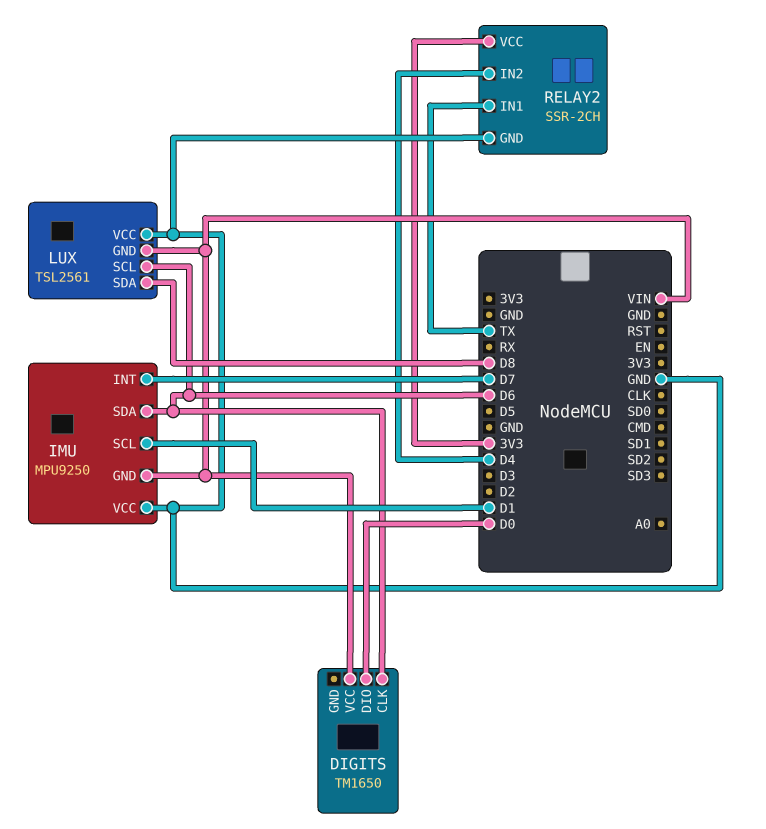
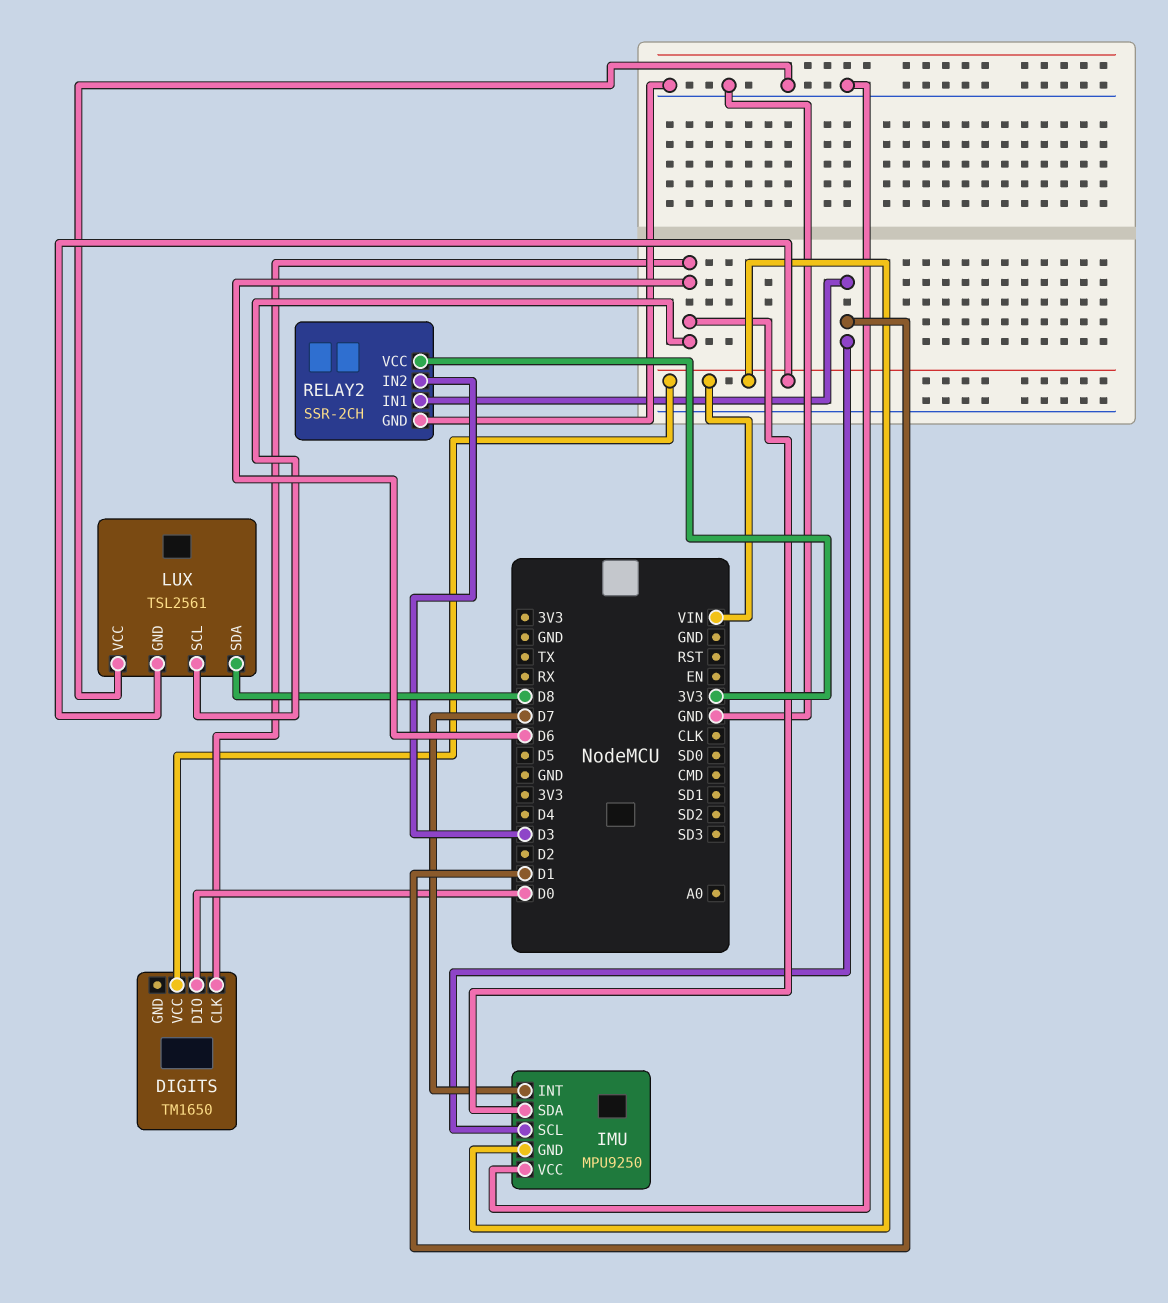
RELAY2 pin IN1: TX -> D1
RELAY2 pin IN2: D4 -> D3

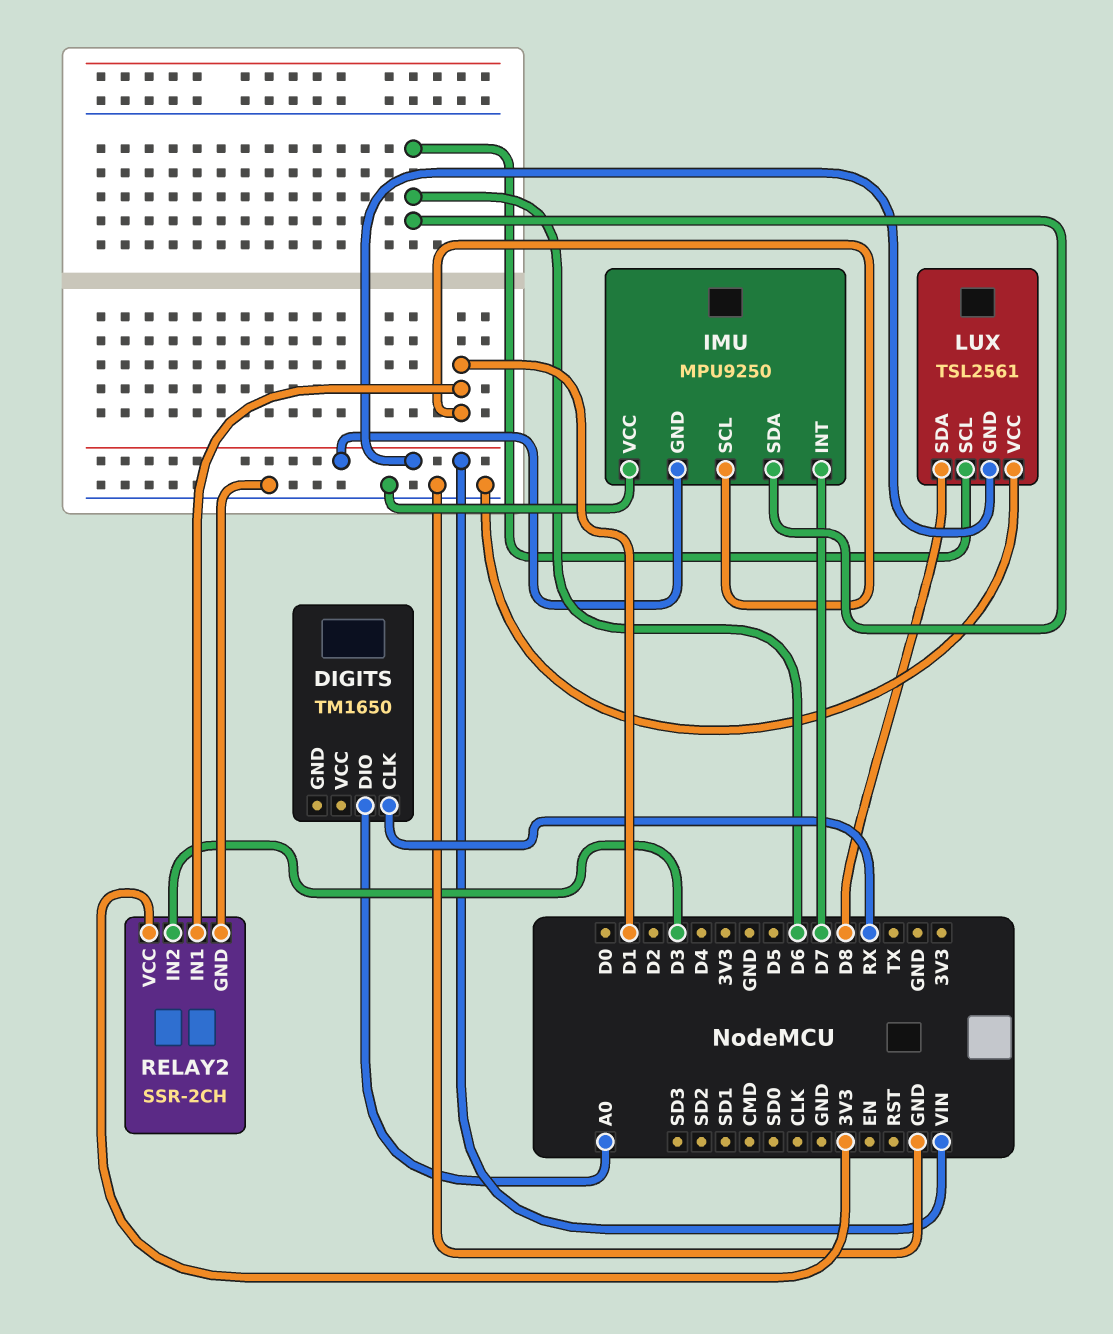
DIGITS pin CLK: D6 -> RX
DIGITS pin DIO: D0 -> A0
DIGITS pin VCC: VIN -> none

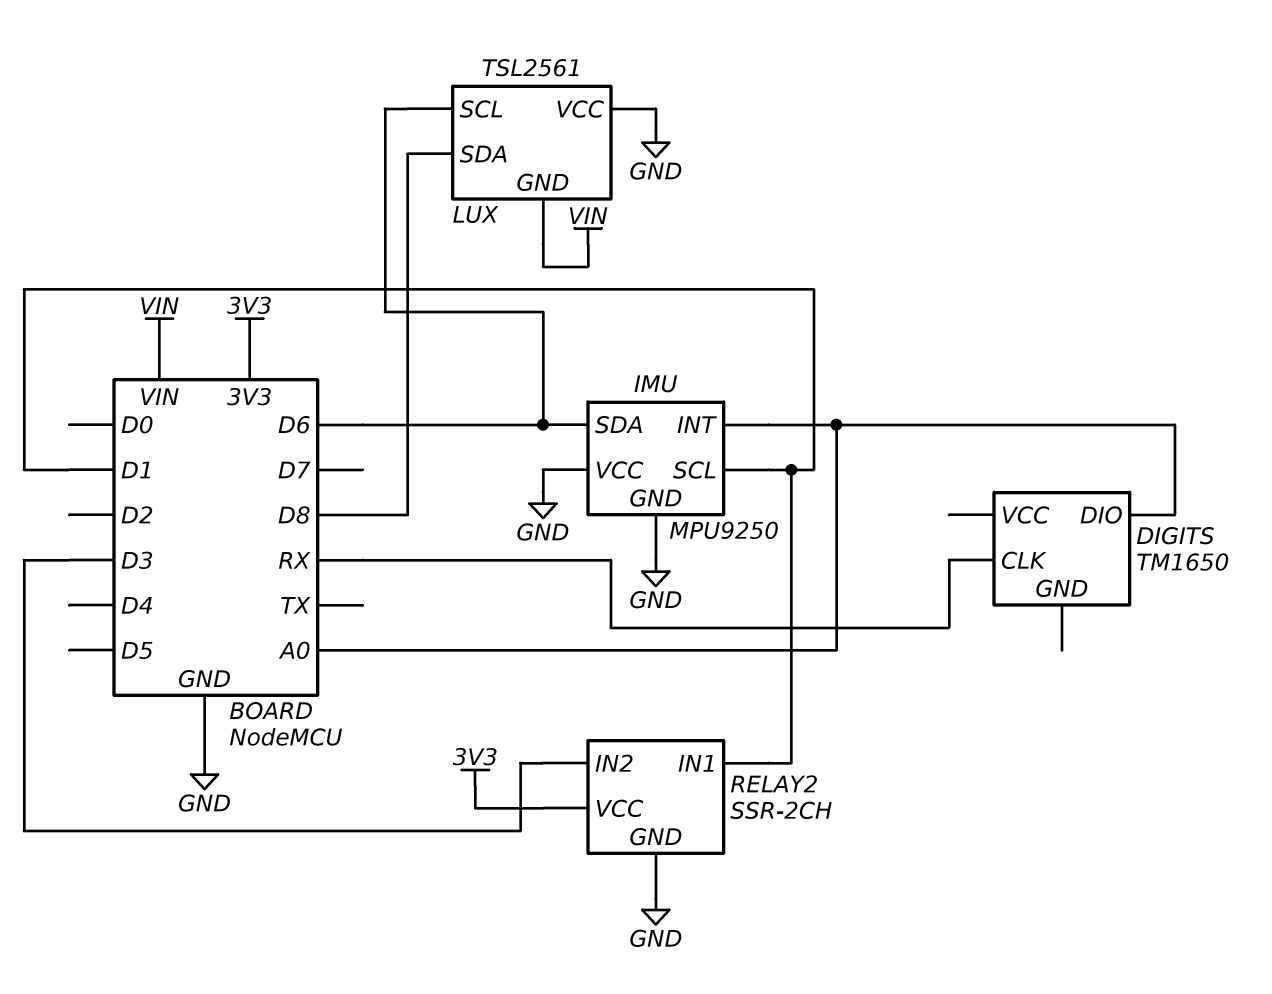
IMU pin GND: VIN -> GND
IMU pin INT: D7 -> A0

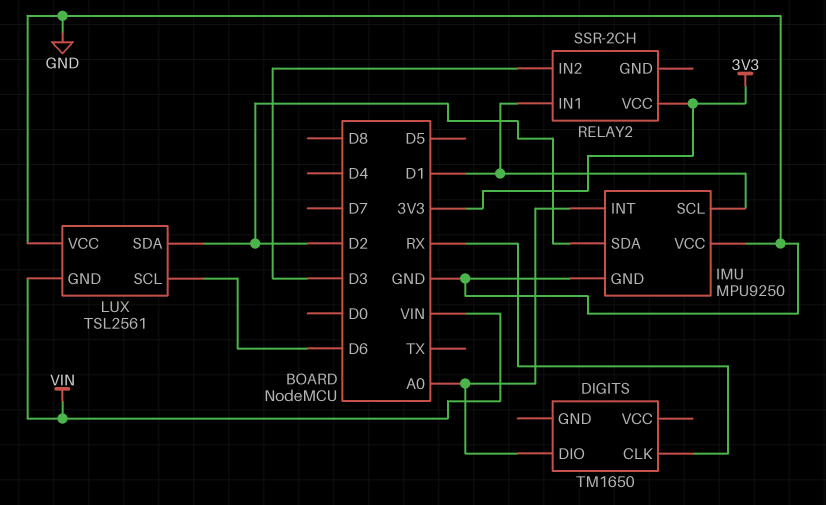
IMU pin SDA: D6 -> D2
LUX pin SDA: D8 -> D2
RELAY2 pin GND: GND -> none

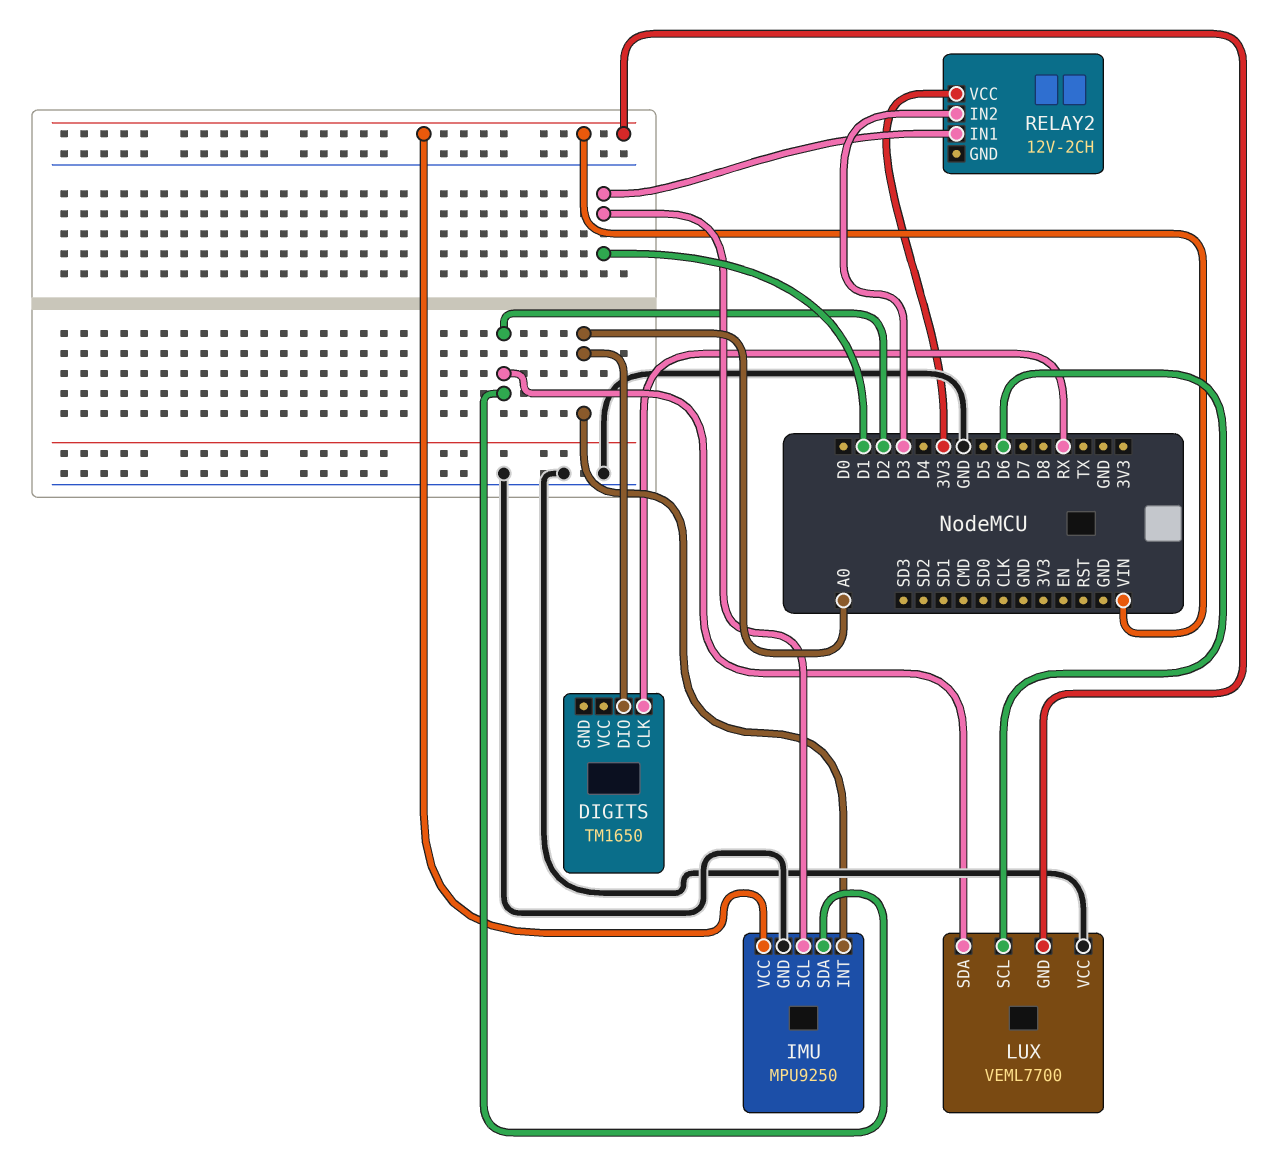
IMU pin VCC: GND -> VIN
LUX: TSL2561 -> VEML7700
RELAY2: SSR-2CH -> 12V-2CH

